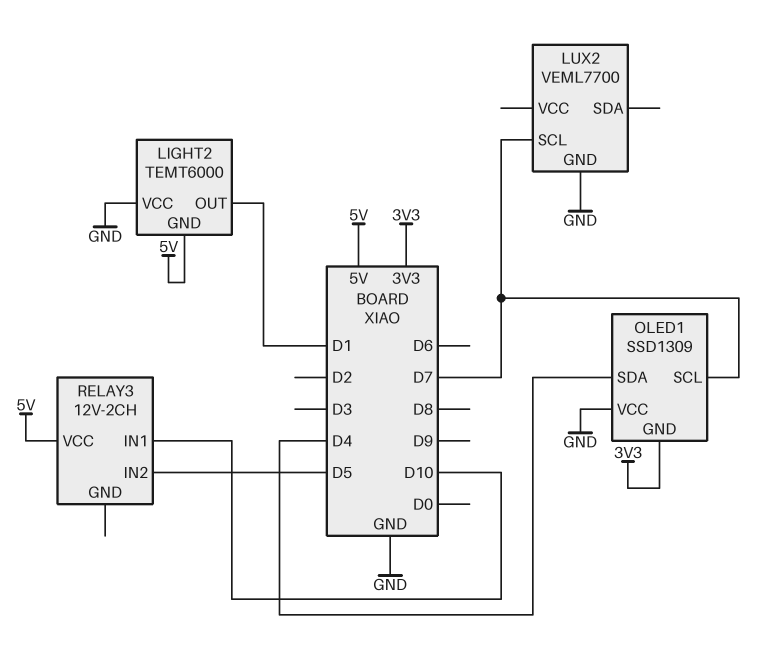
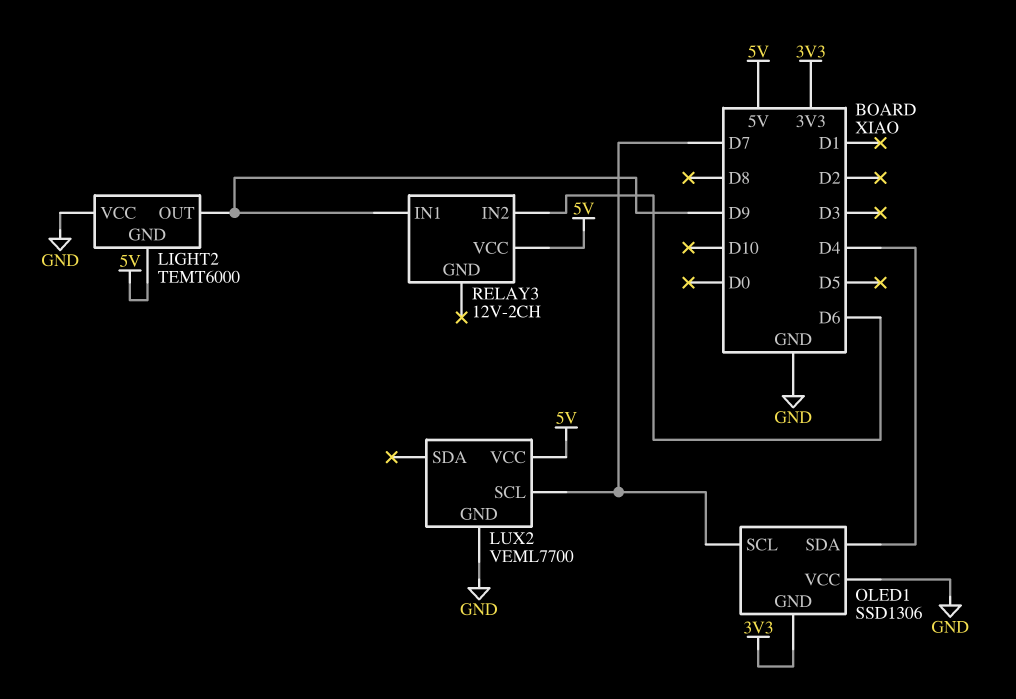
LIGHT2 pin OUT: D1 -> D9
LUX2 pin VCC: none -> 5V
OLED1: SSD1309 -> SSD1306
RELAY3 pin IN1: D10 -> D9
RELAY3 pin IN2: D5 -> D6

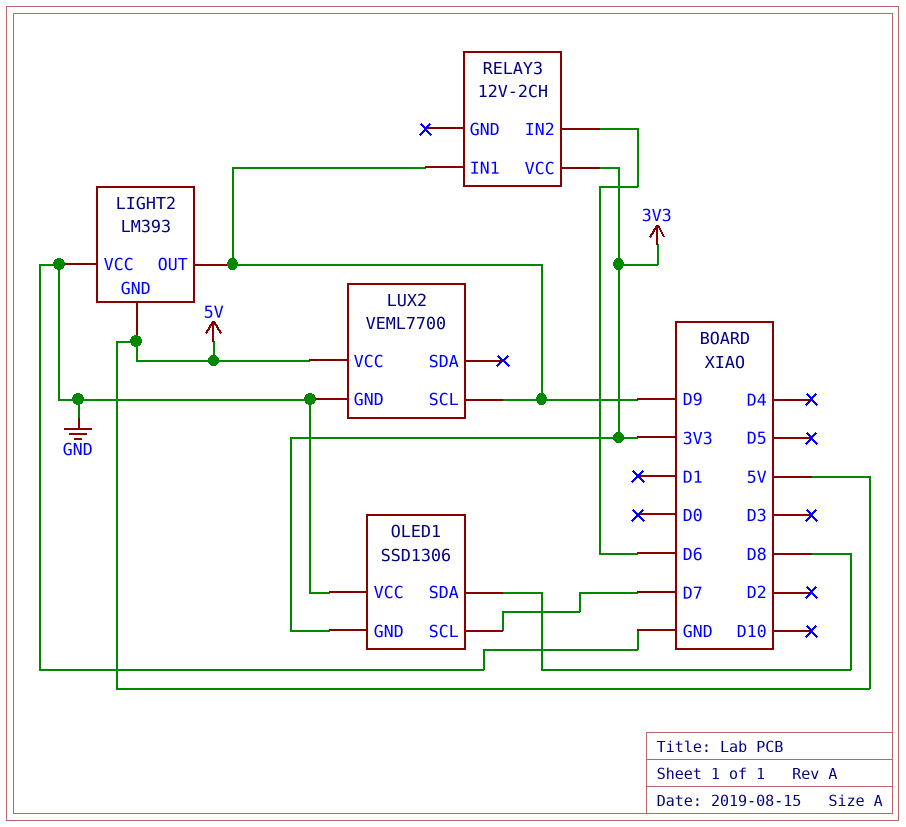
LIGHT2: TEMT6000 -> LM393
LUX2 pin SCL: D7 -> D9
OLED1 pin SDA: D4 -> D8
RELAY3 pin VCC: 5V -> 3V3

